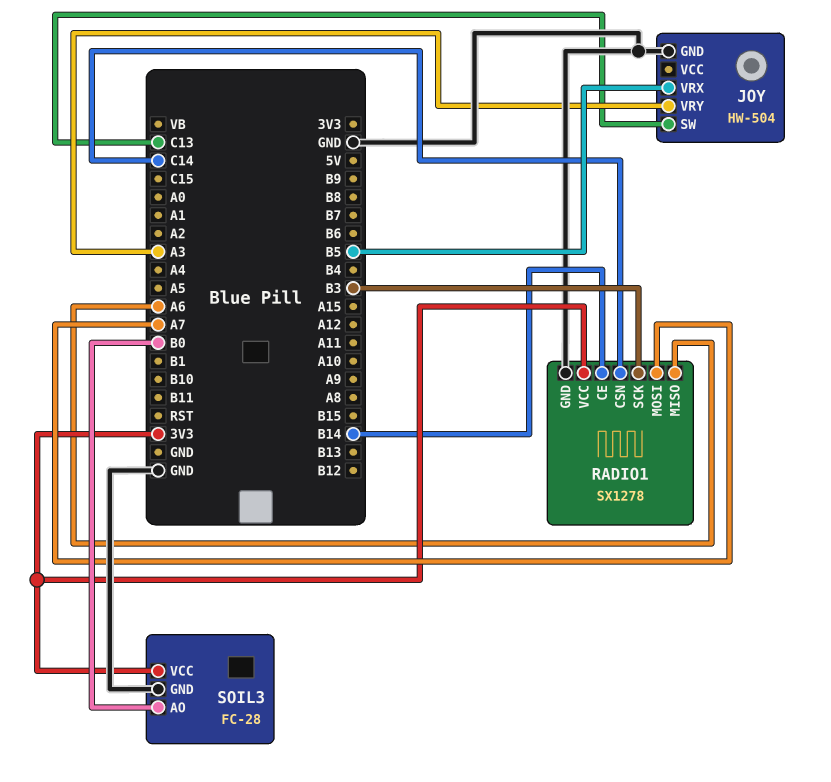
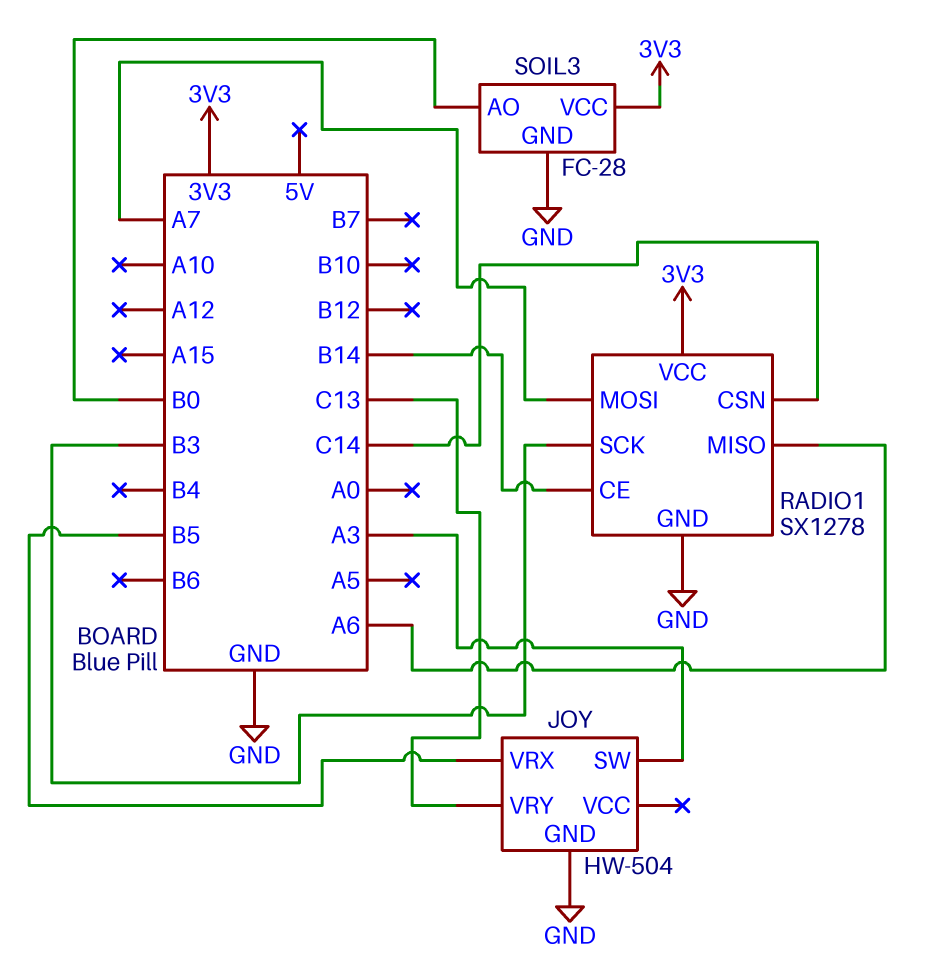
JOY pin SW: C13 -> A3
JOY pin VRY: A3 -> C13

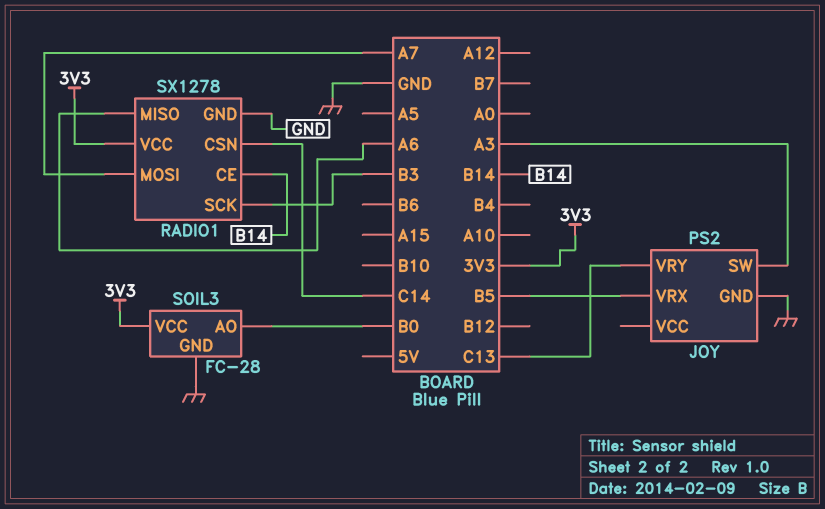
JOY: HW-504 -> PS2

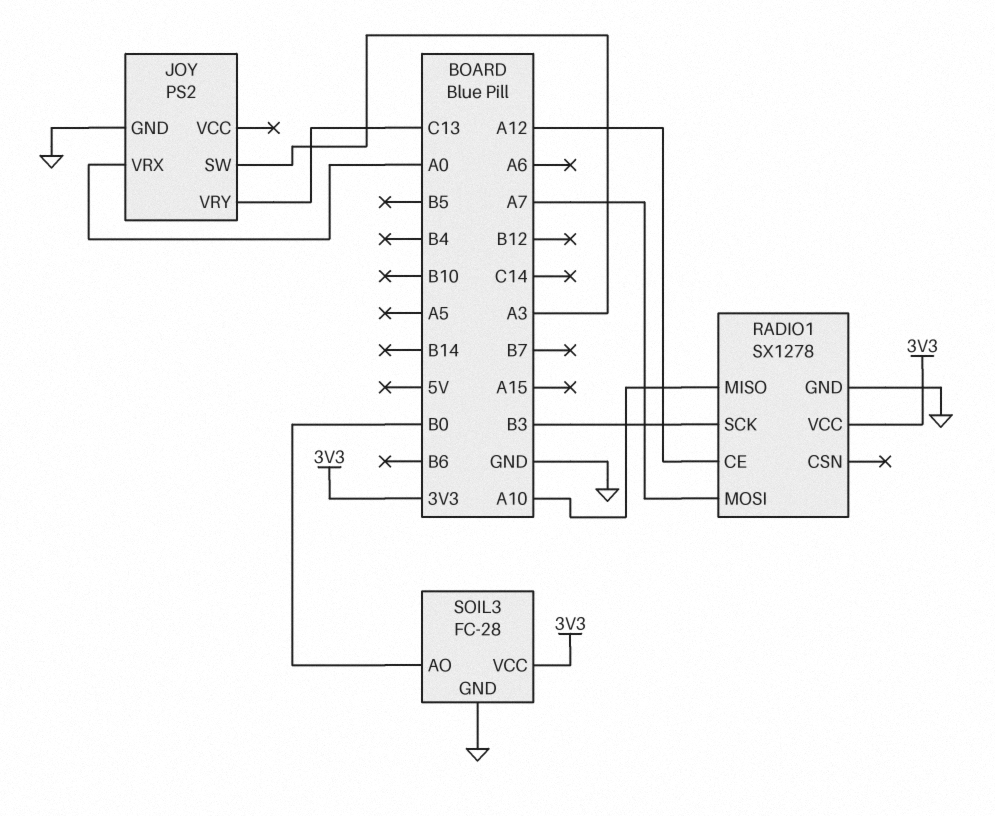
JOY pin VRX: B5 -> A0
RADIO1 pin CE: B14 -> A12
RADIO1 pin CSN: C14 -> none
RADIO1 pin MISO: A6 -> A10

